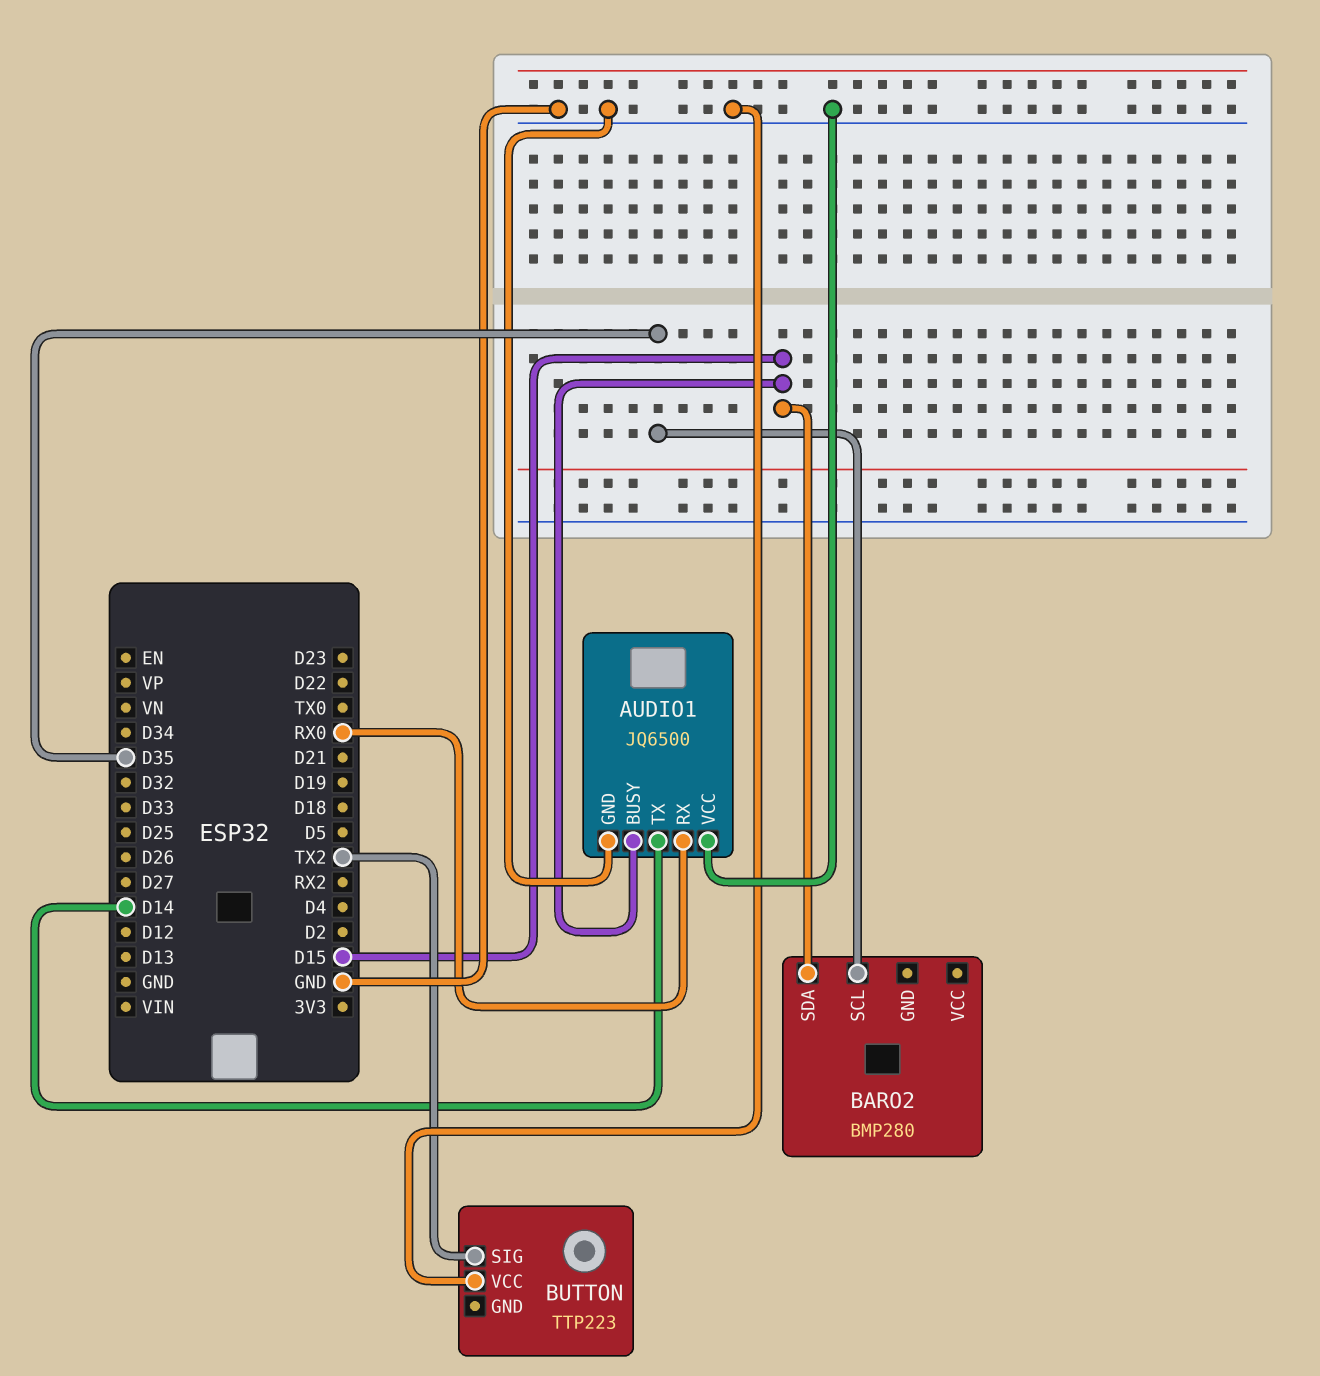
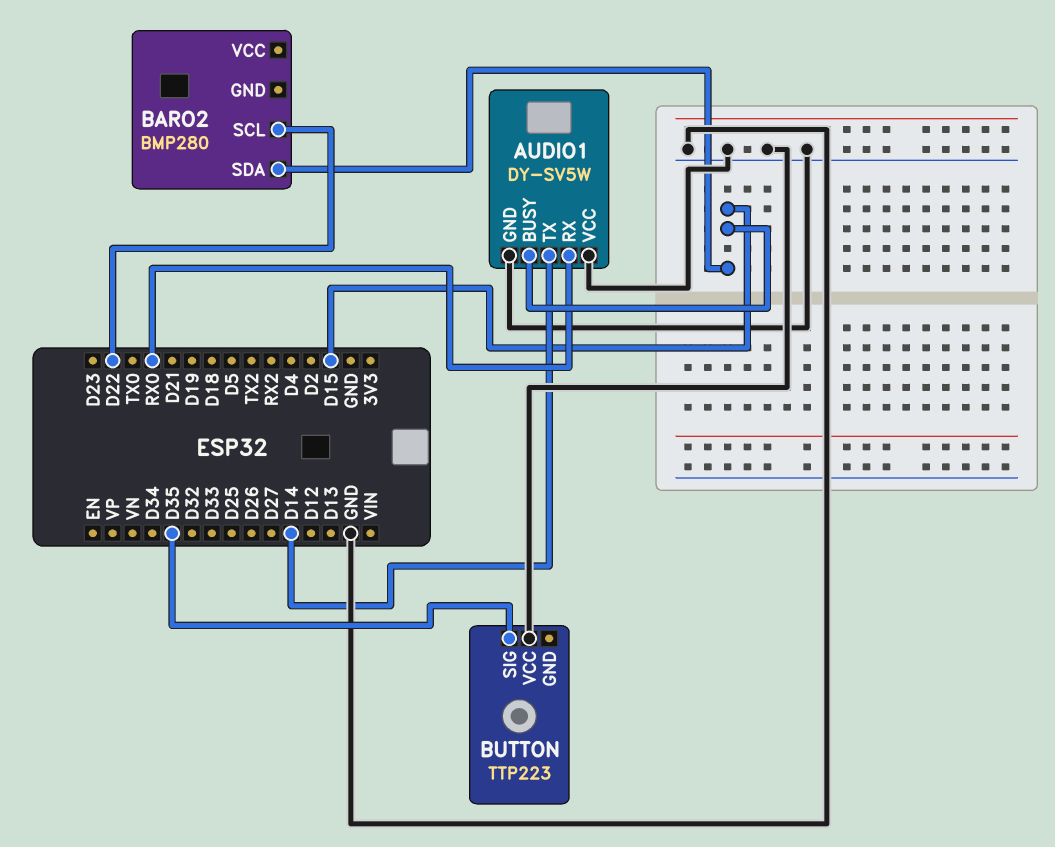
AUDIO1: JQ6500 -> DY-SV5W
BARO2 pin SCL: D35 -> D22
BUTTON pin SIG: TX2 -> D35

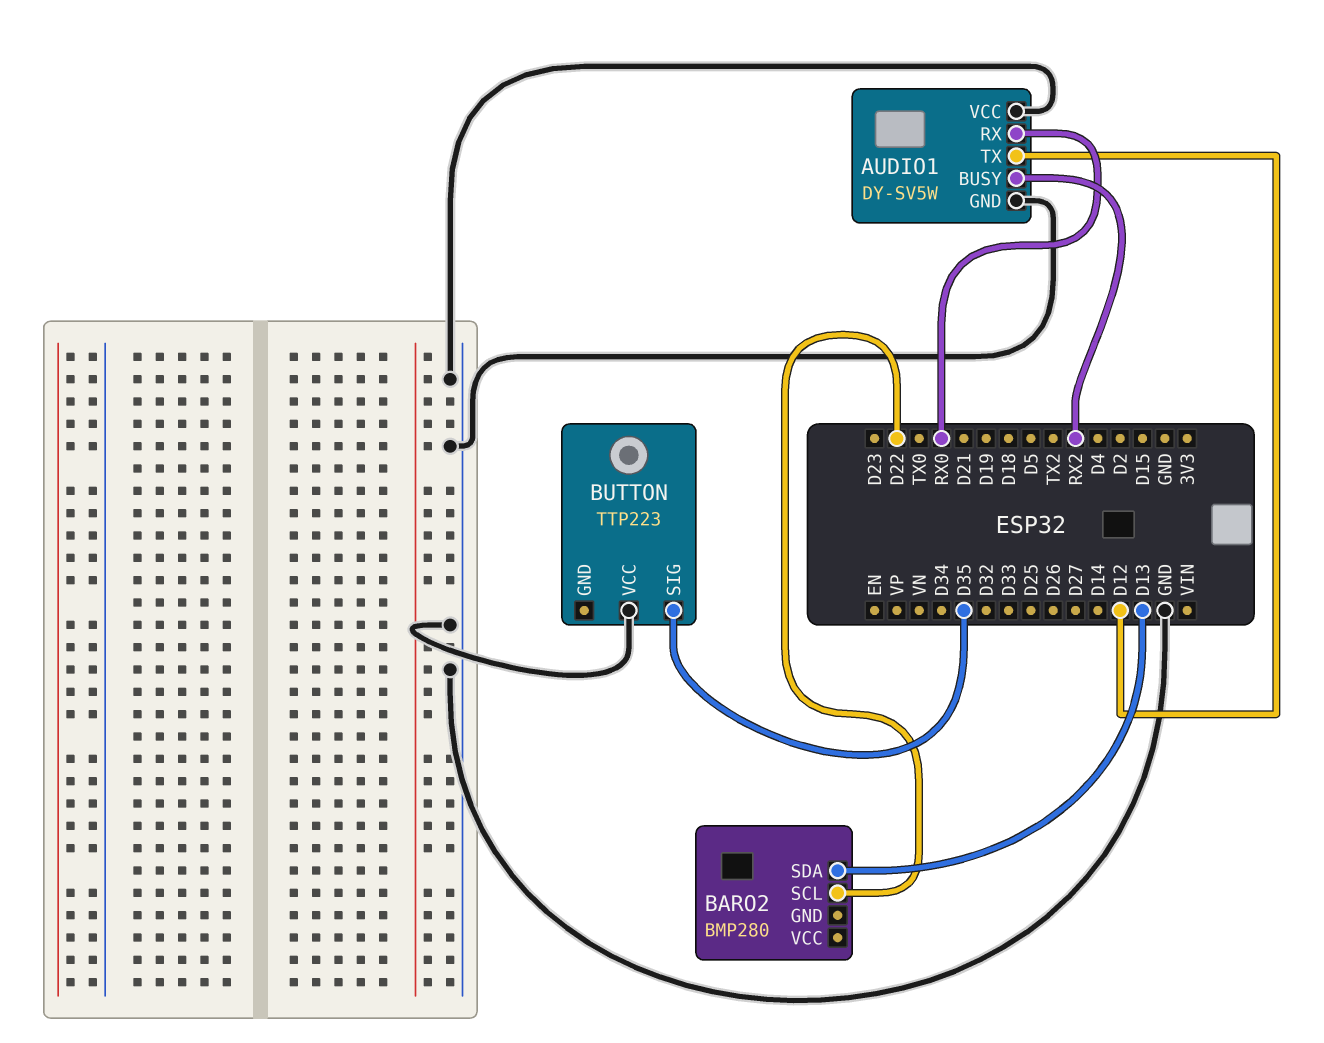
AUDIO1 pin BUSY: D15 -> RX2
AUDIO1 pin TX: D14 -> D12
BARO2 pin SDA: D15 -> D13

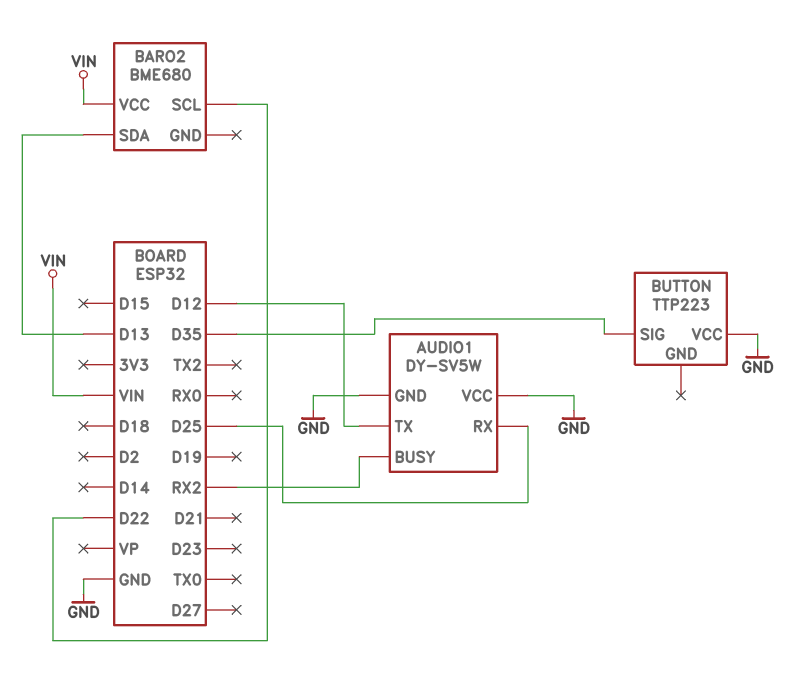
AUDIO1 pin RX: RX0 -> D25
BARO2: BMP280 -> BME680
BARO2 pin VCC: none -> VIN

